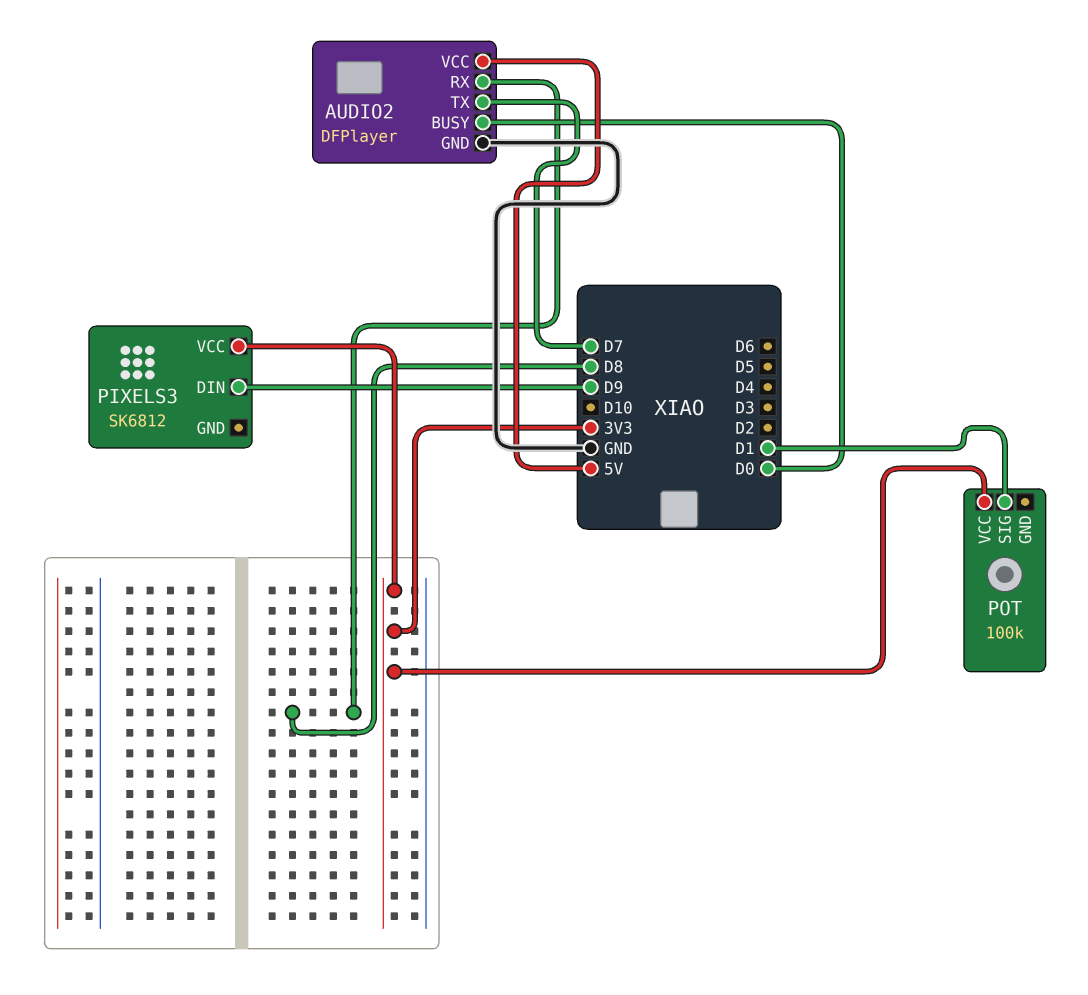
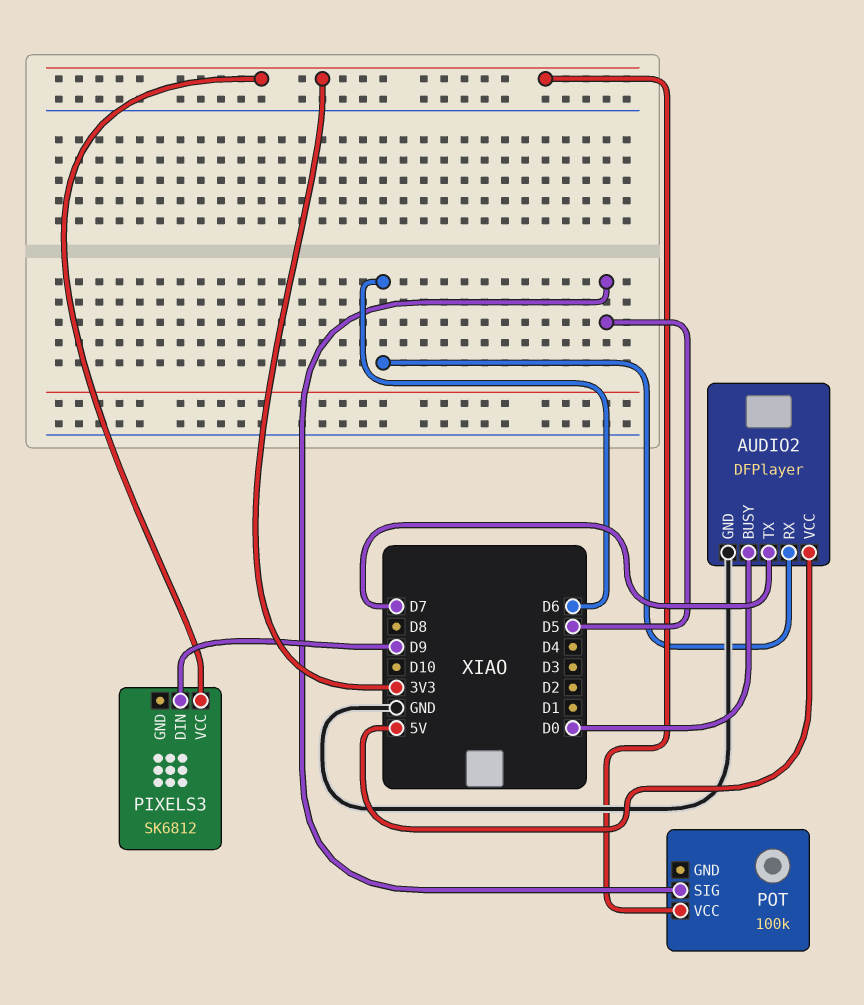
AUDIO2 pin RX: D8 -> D6
POT pin SIG: D1 -> D5

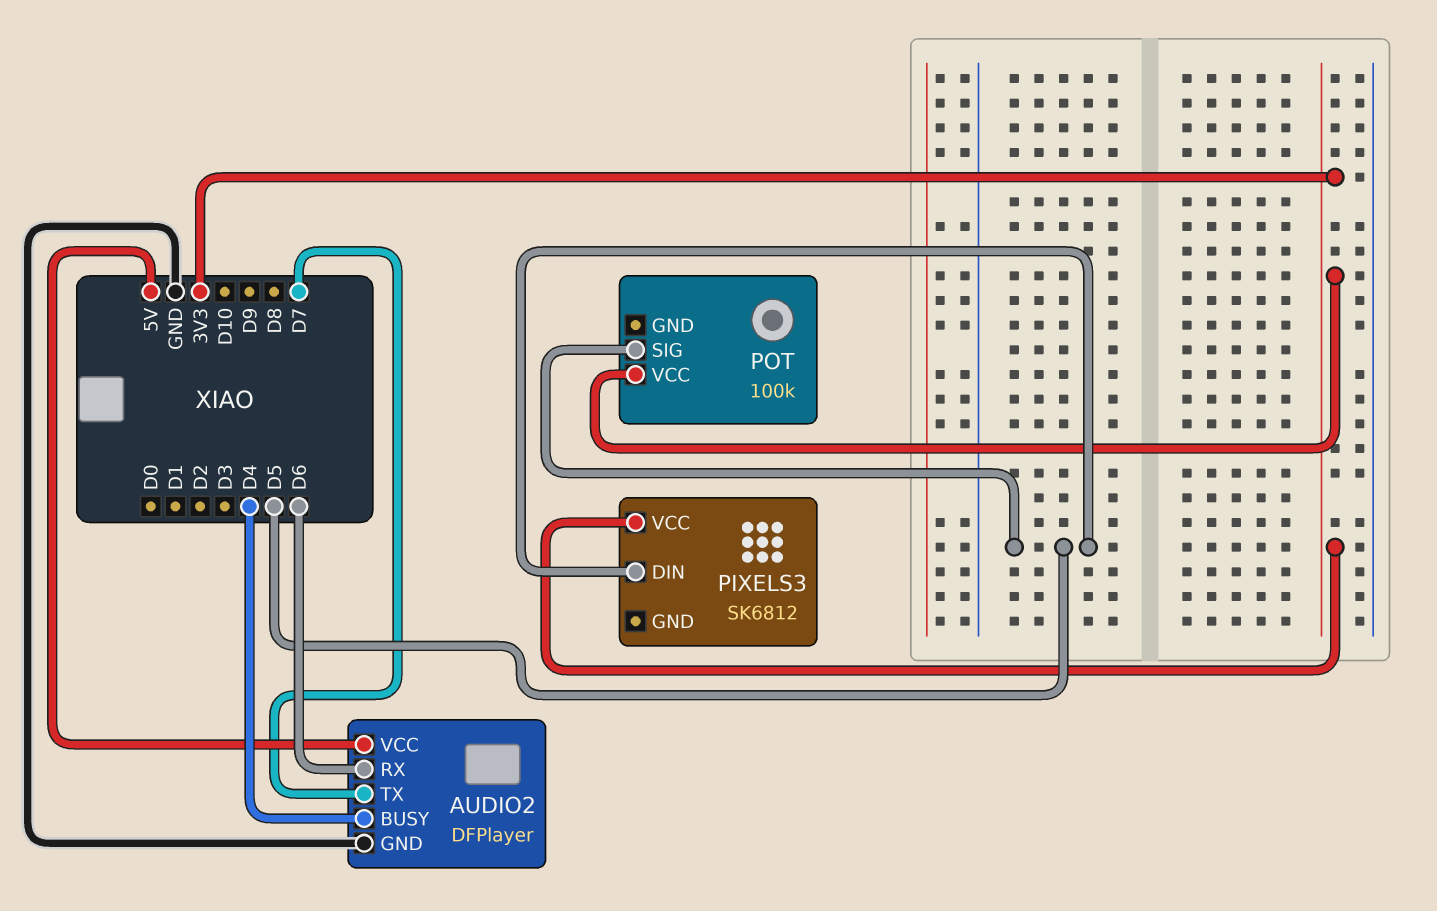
AUDIO2 pin BUSY: D0 -> D4
PIXELS3 pin DIN: D9 -> D5

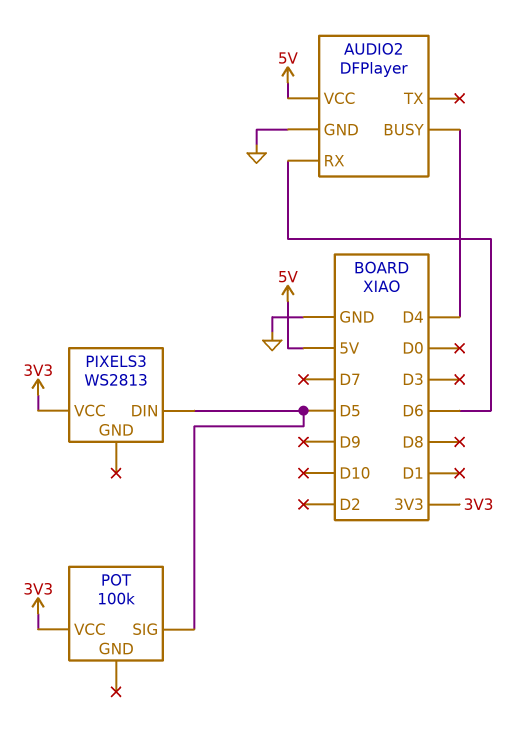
AUDIO2 pin TX: D7 -> none
PIXELS3: SK6812 -> WS2813

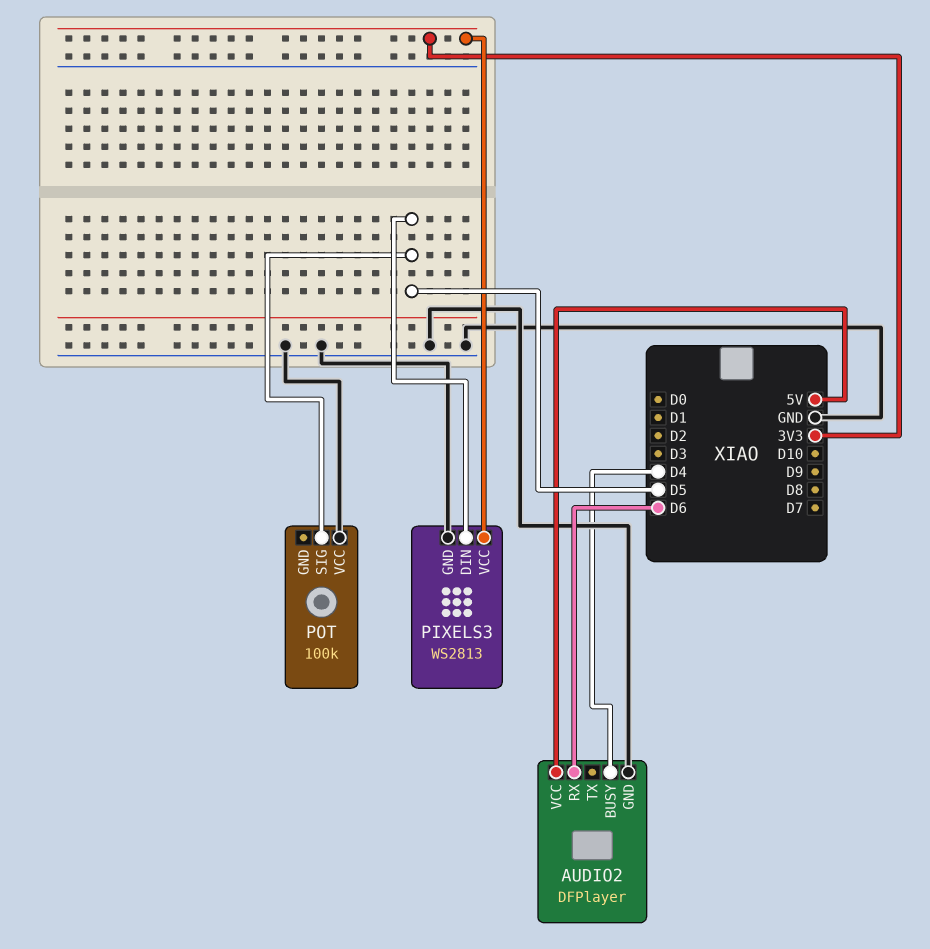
PIXELS3 pin GND: none -> GND
POT pin VCC: 3V3 -> GND

